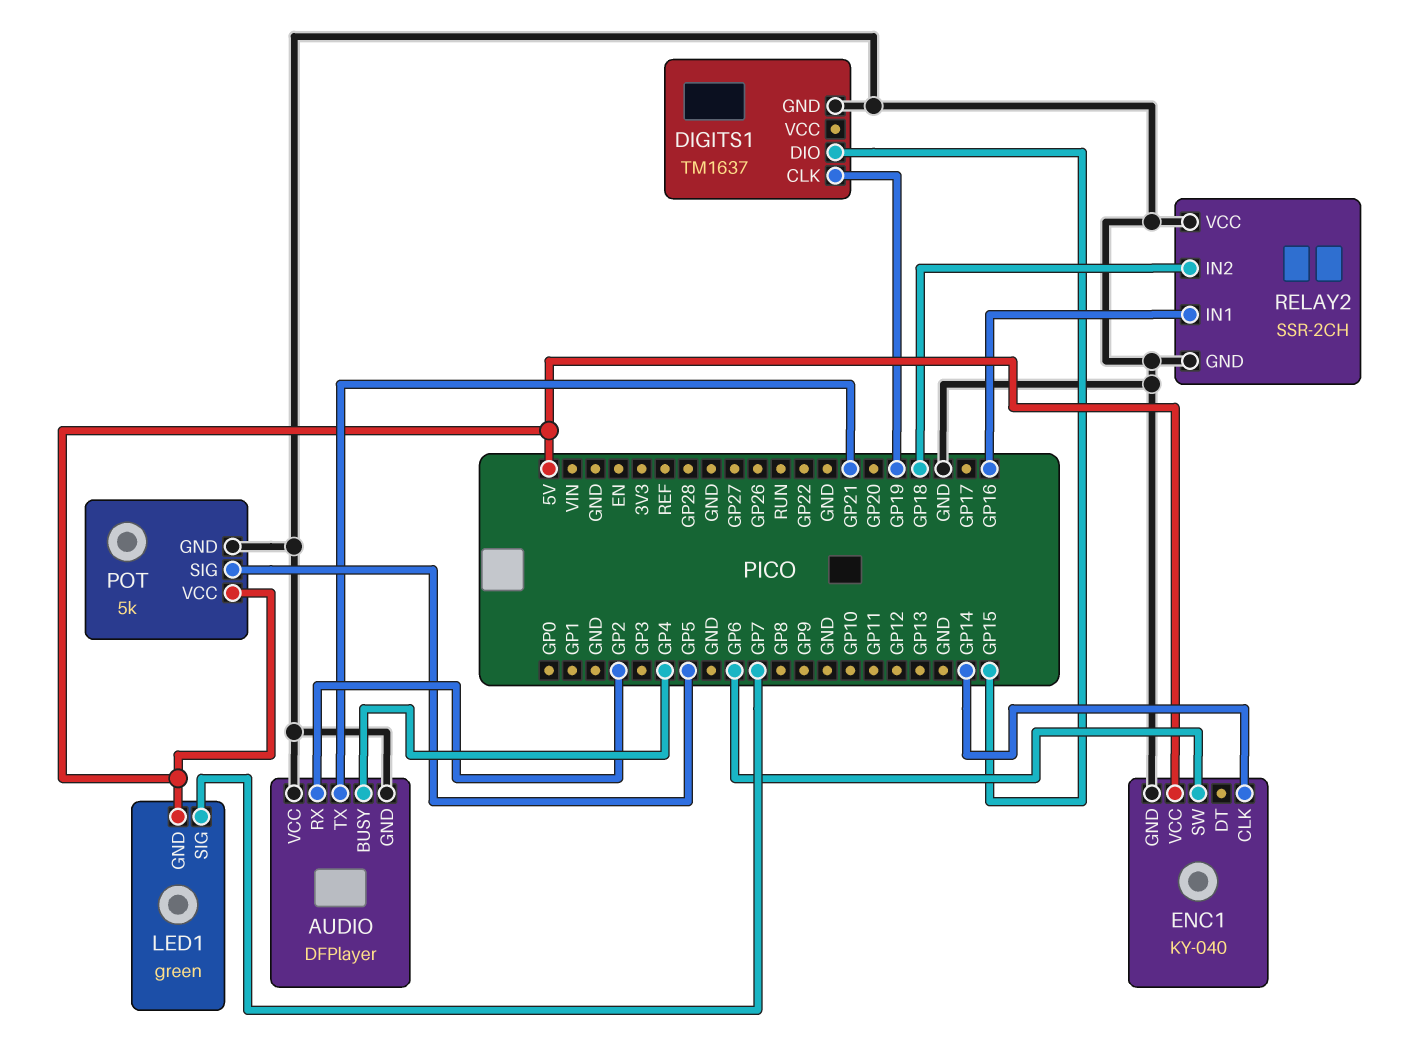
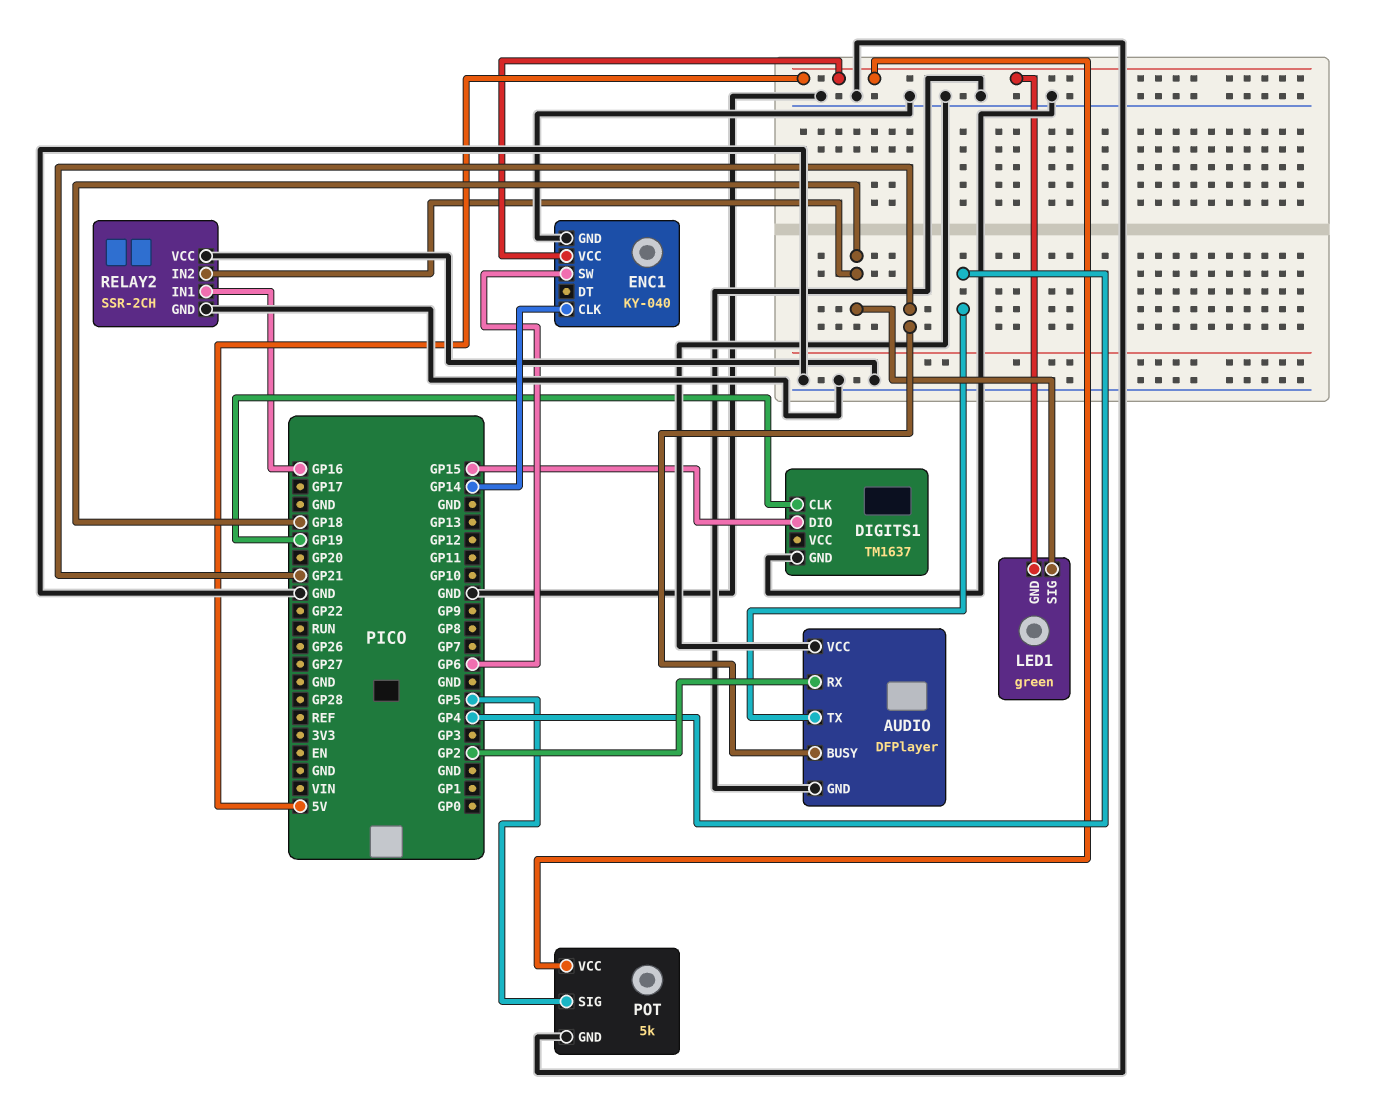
AUDIO pin BUSY: GP4 -> GP21
AUDIO pin TX: GP21 -> GP4
LED1 pin SIG: GP7 -> GP18

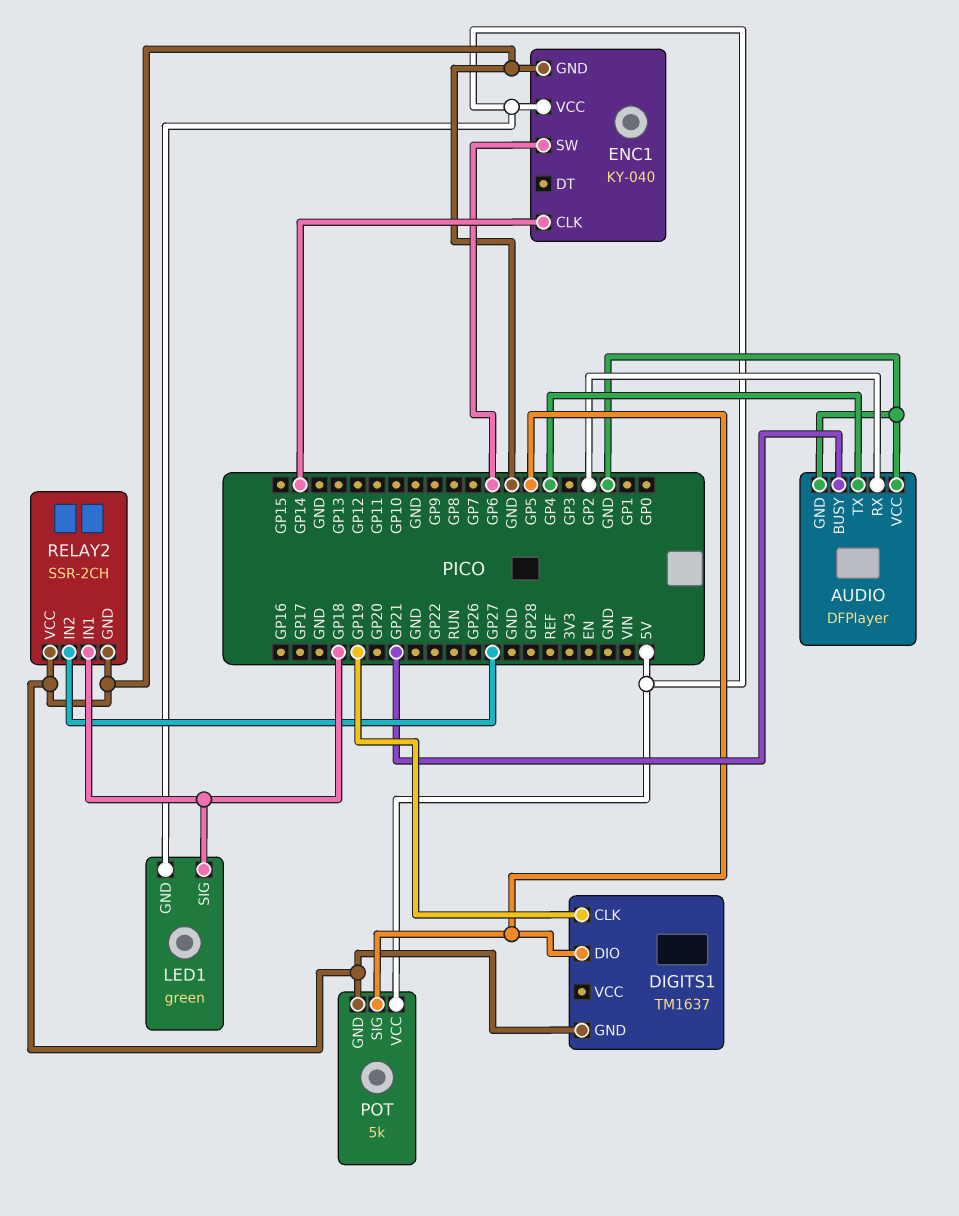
DIGITS1 pin DIO: GP15 -> GP5
RELAY2 pin IN1: GP16 -> GP18
RELAY2 pin IN2: GP18 -> GP27

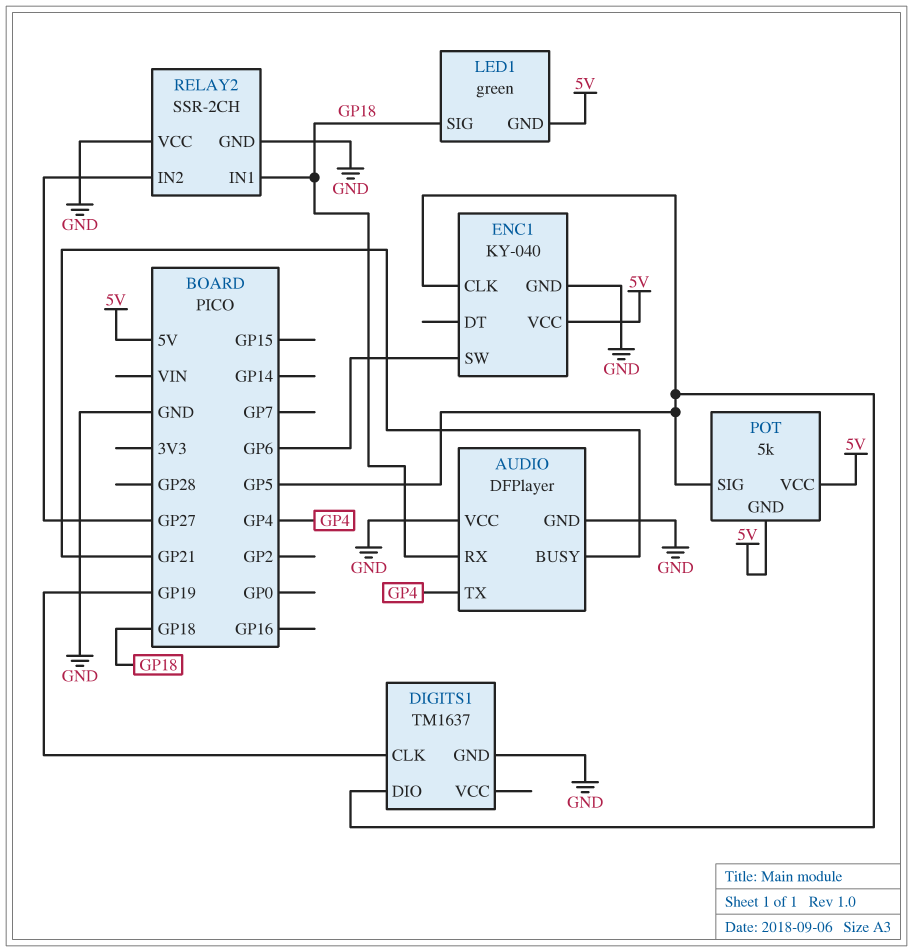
AUDIO pin RX: GP2 -> GP18
ENC1 pin CLK: GP14 -> GP5
POT pin GND: GND -> 5V

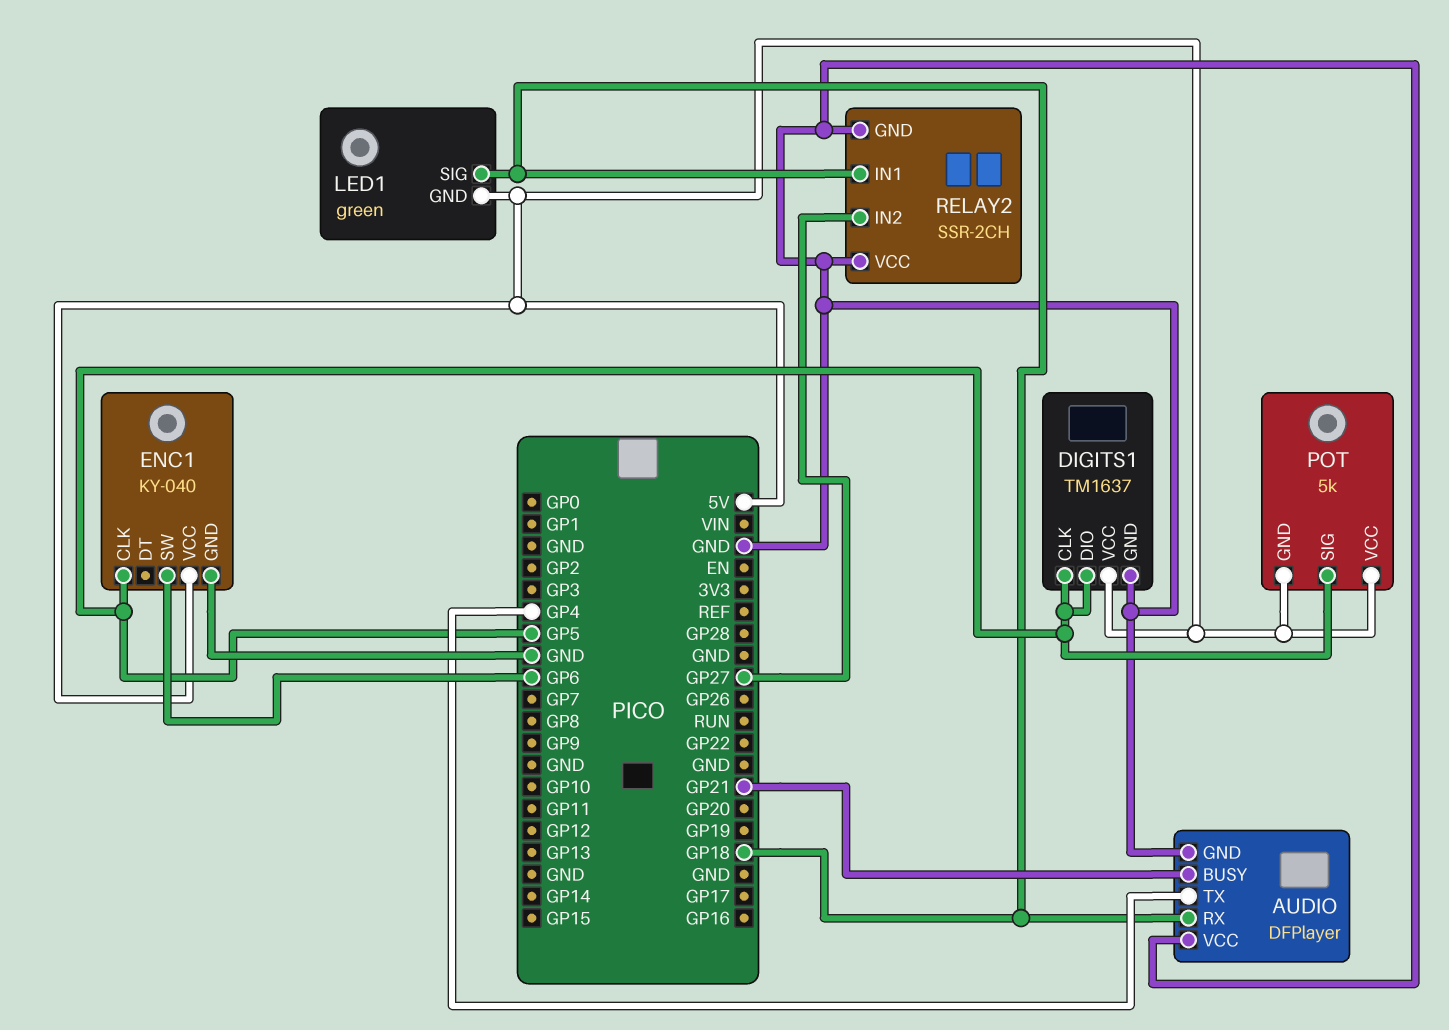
DIGITS1 pin CLK: GP19 -> GP5
DIGITS1 pin VCC: none -> 5V

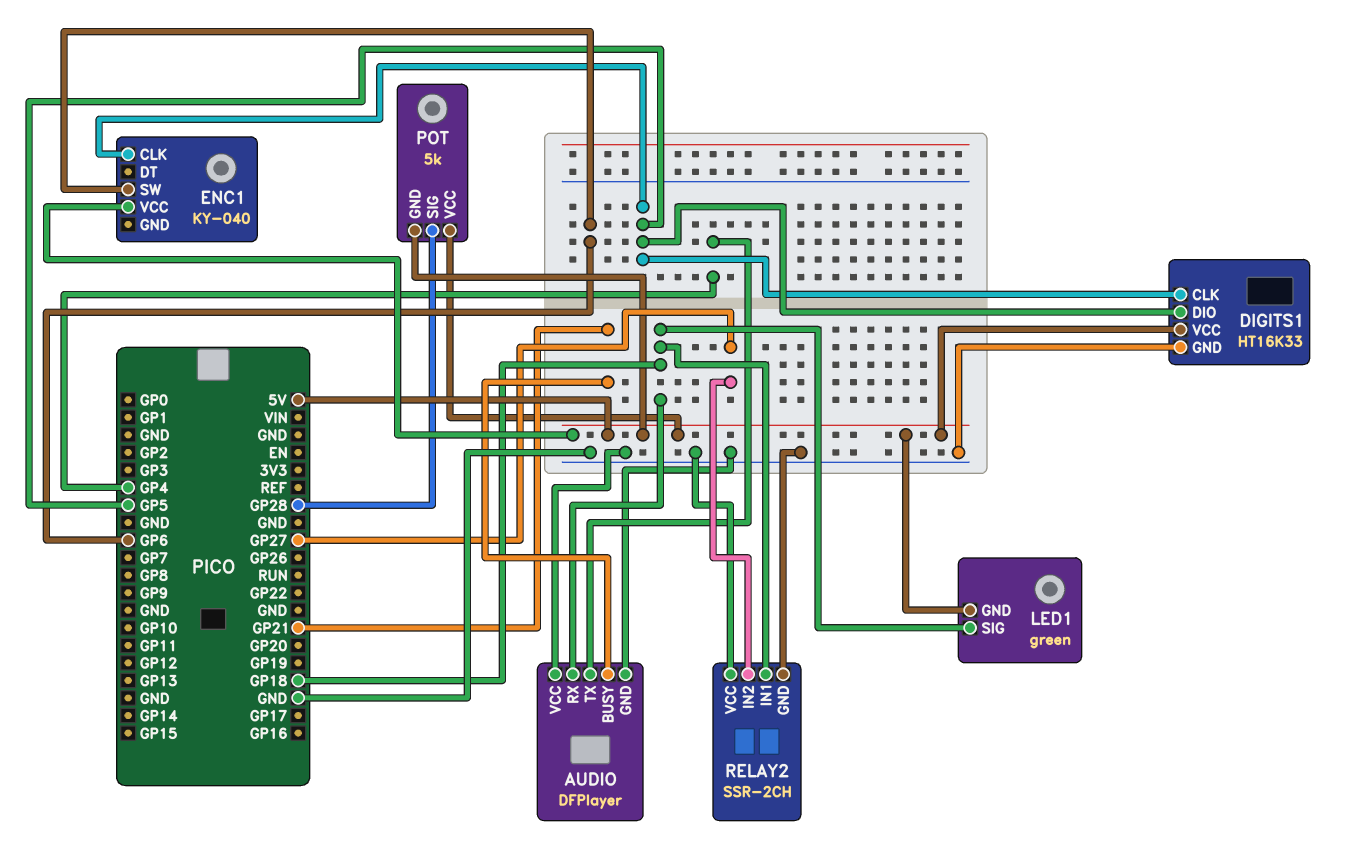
DIGITS1: TM1637 -> HT16K33
ENC1 pin GND: GND -> none
POT pin SIG: GP5 -> GP28

